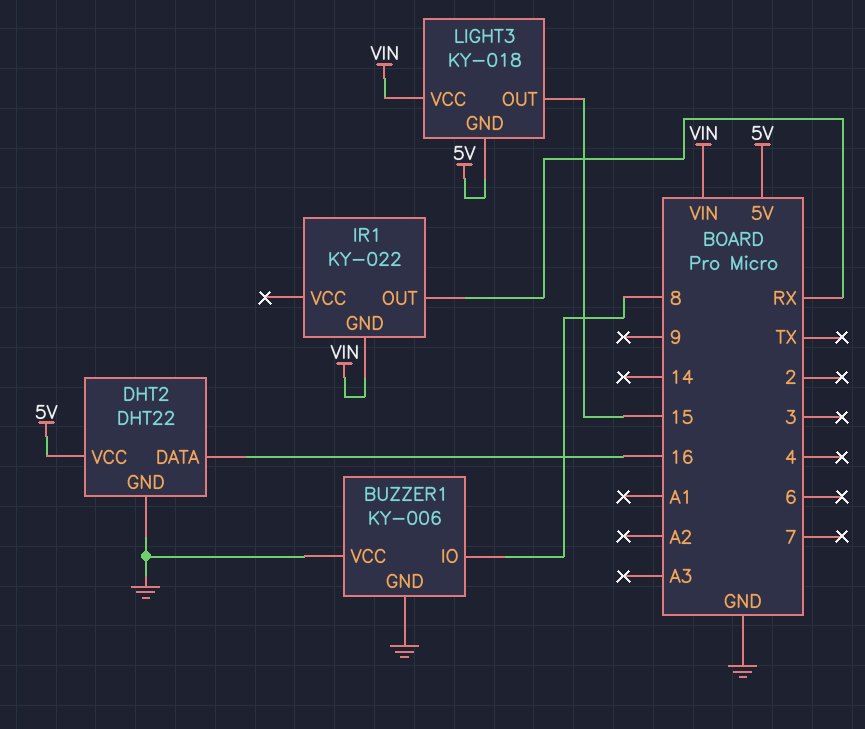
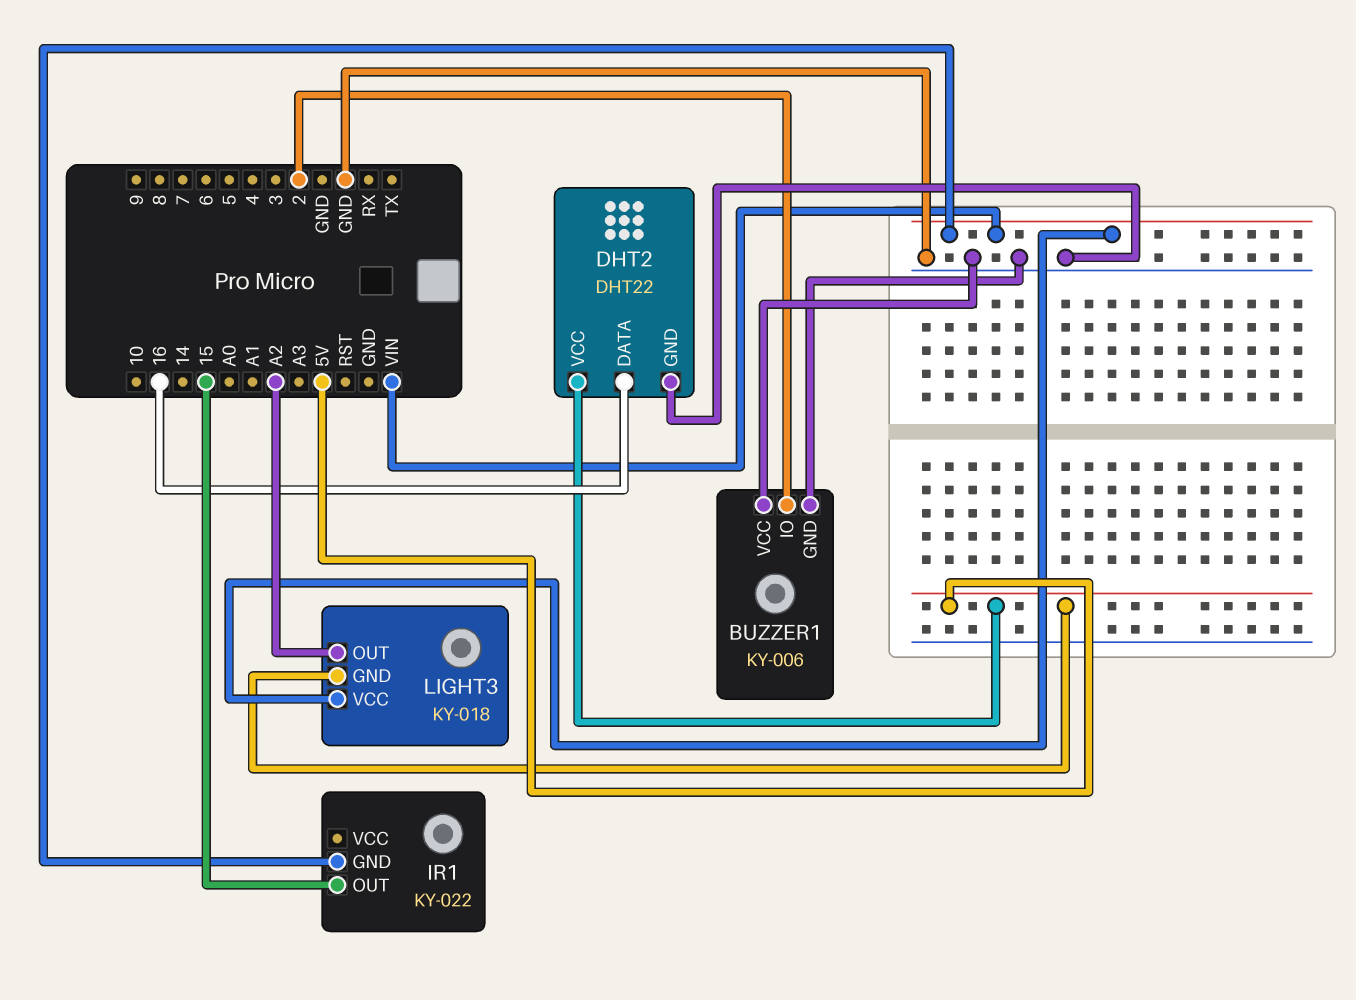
BUZZER1 pin IO: 8 -> 2
IR1 pin OUT: RX -> 15
LIGHT3 pin OUT: 15 -> A2

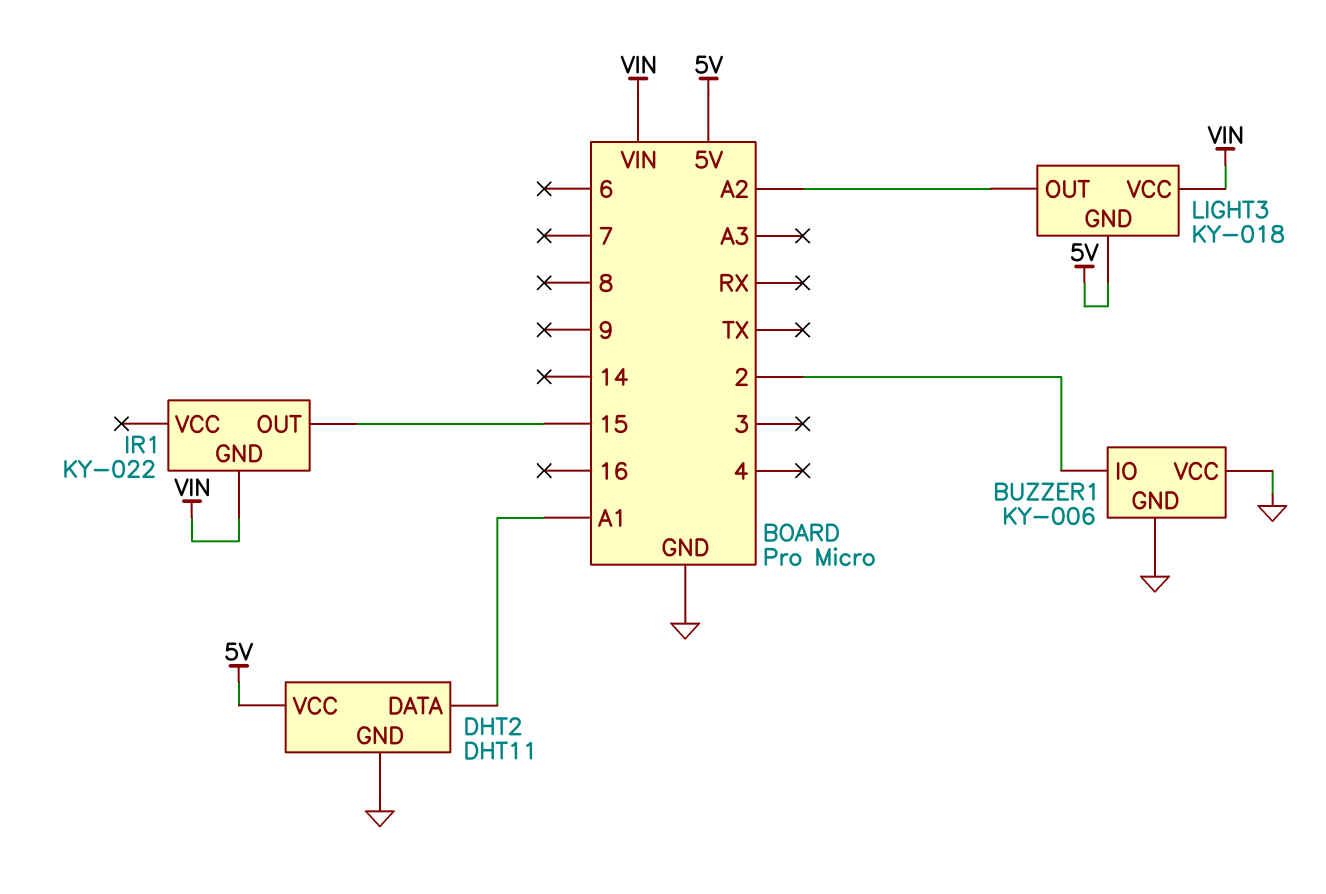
DHT2: DHT22 -> DHT11
DHT2 pin DATA: 16 -> A1

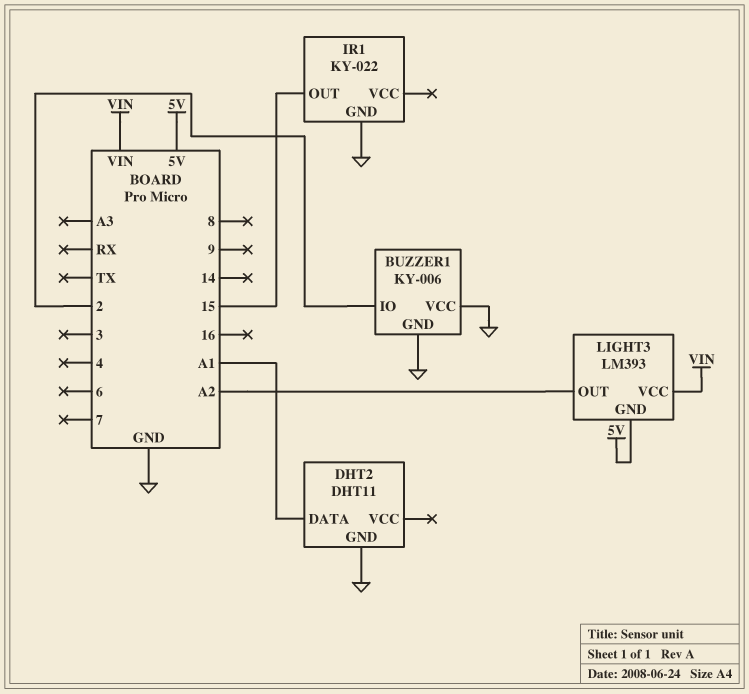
DHT2 pin VCC: 5V -> none
IR1 pin GND: VIN -> GND
LIGHT3: KY-018 -> LM393

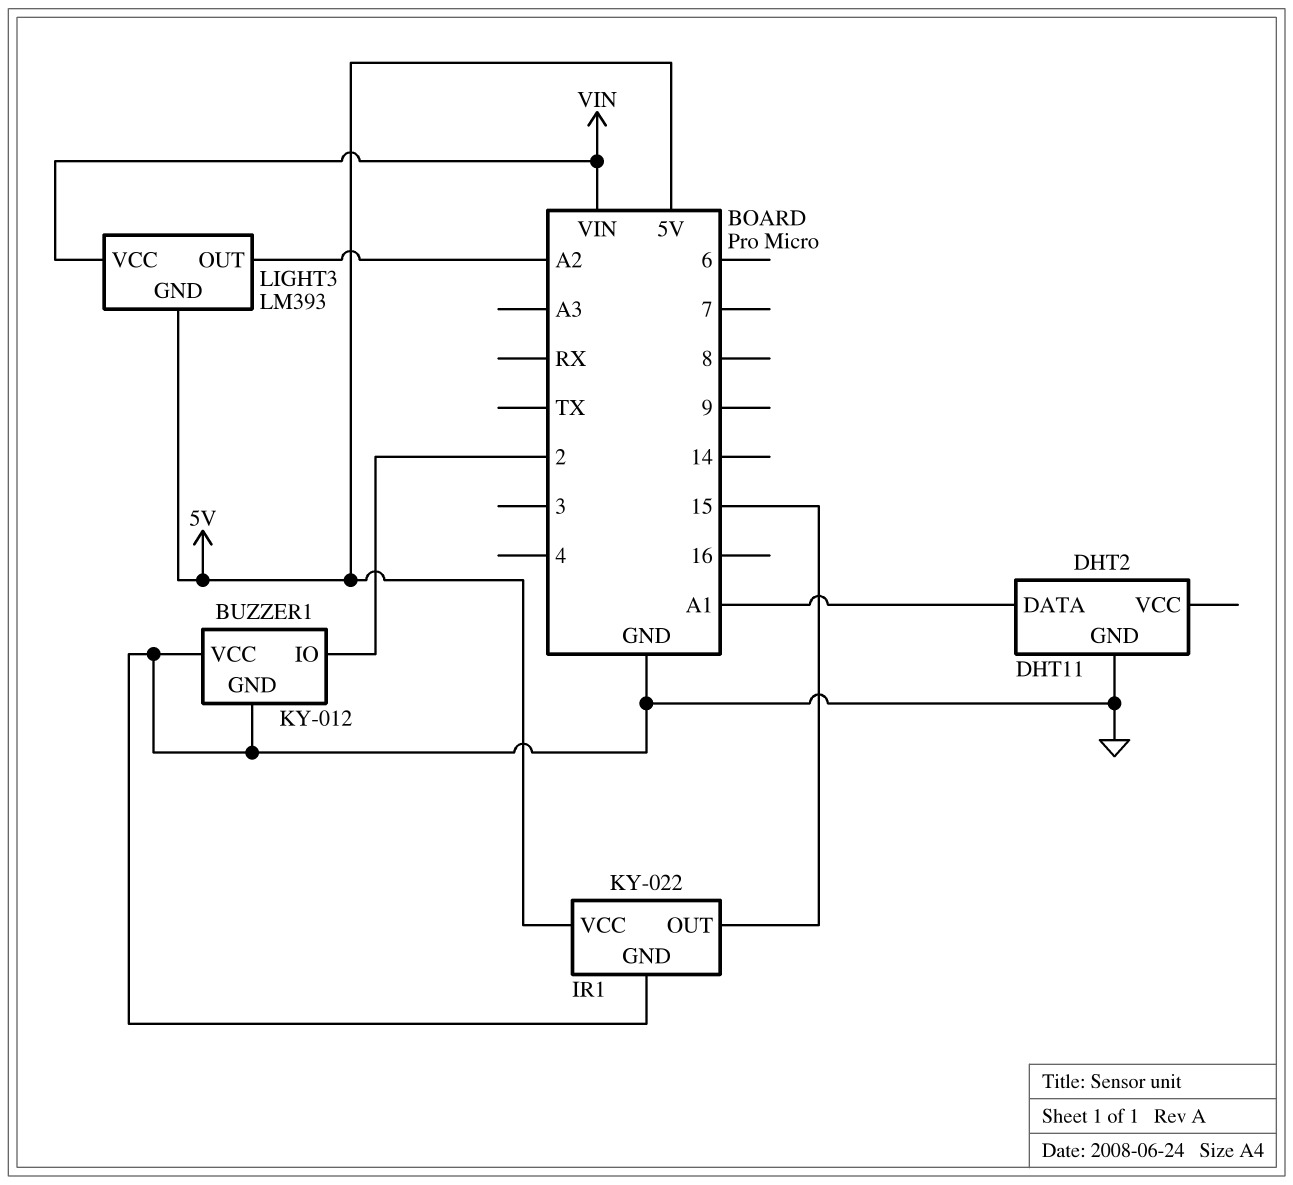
BUZZER1: KY-006 -> KY-012
IR1 pin VCC: none -> 5V

